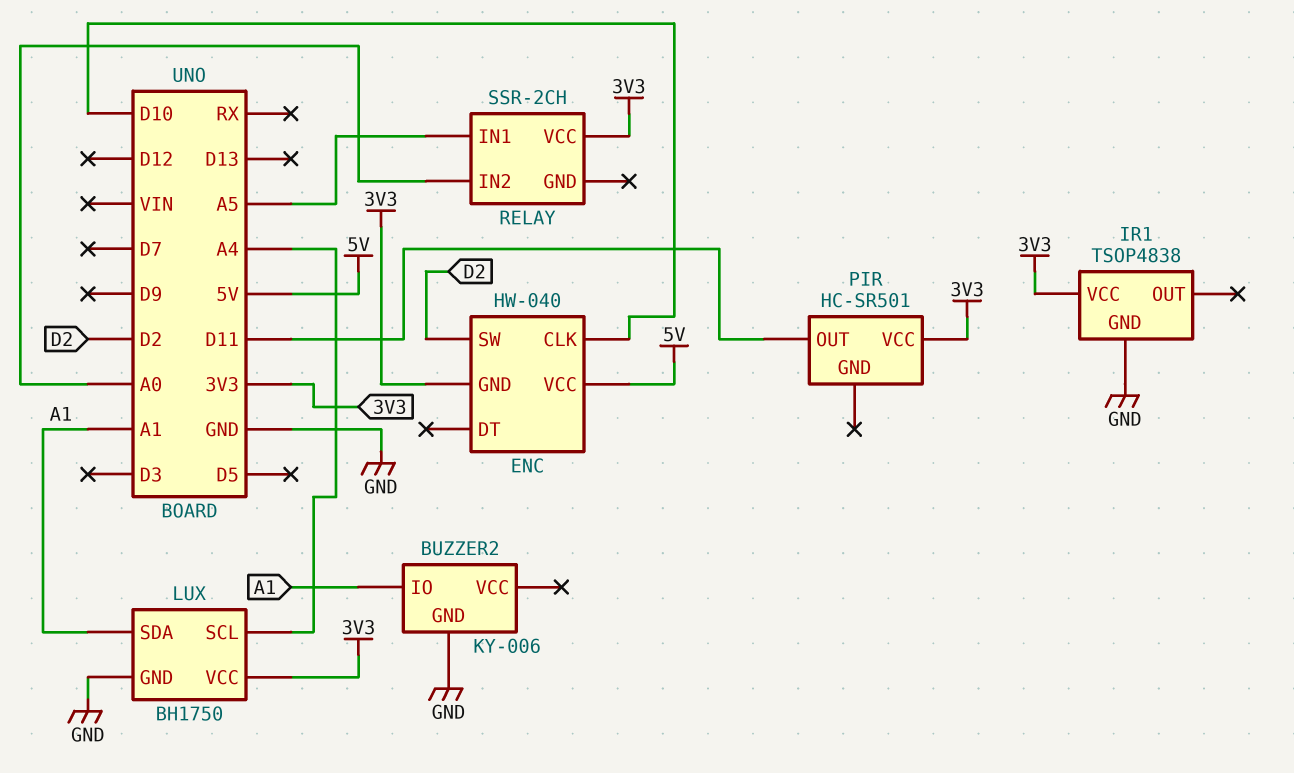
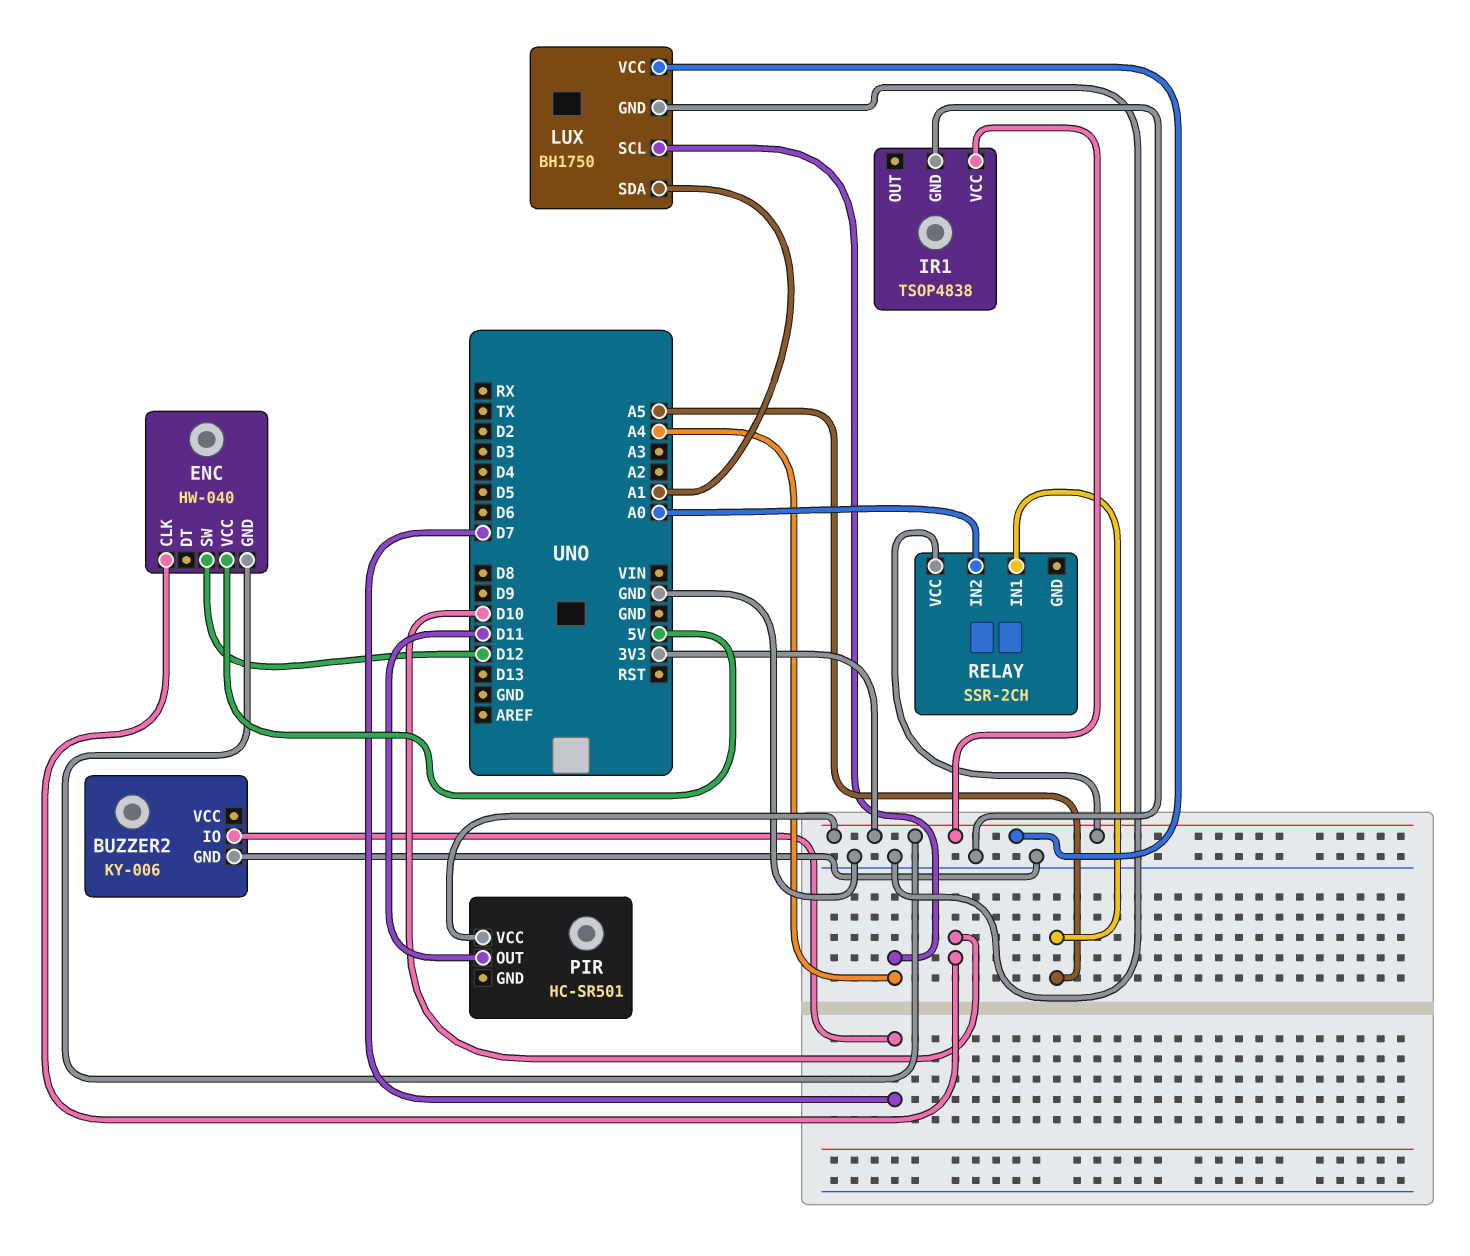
BUZZER2 pin IO: A1 -> D7
ENC pin SW: D2 -> D12

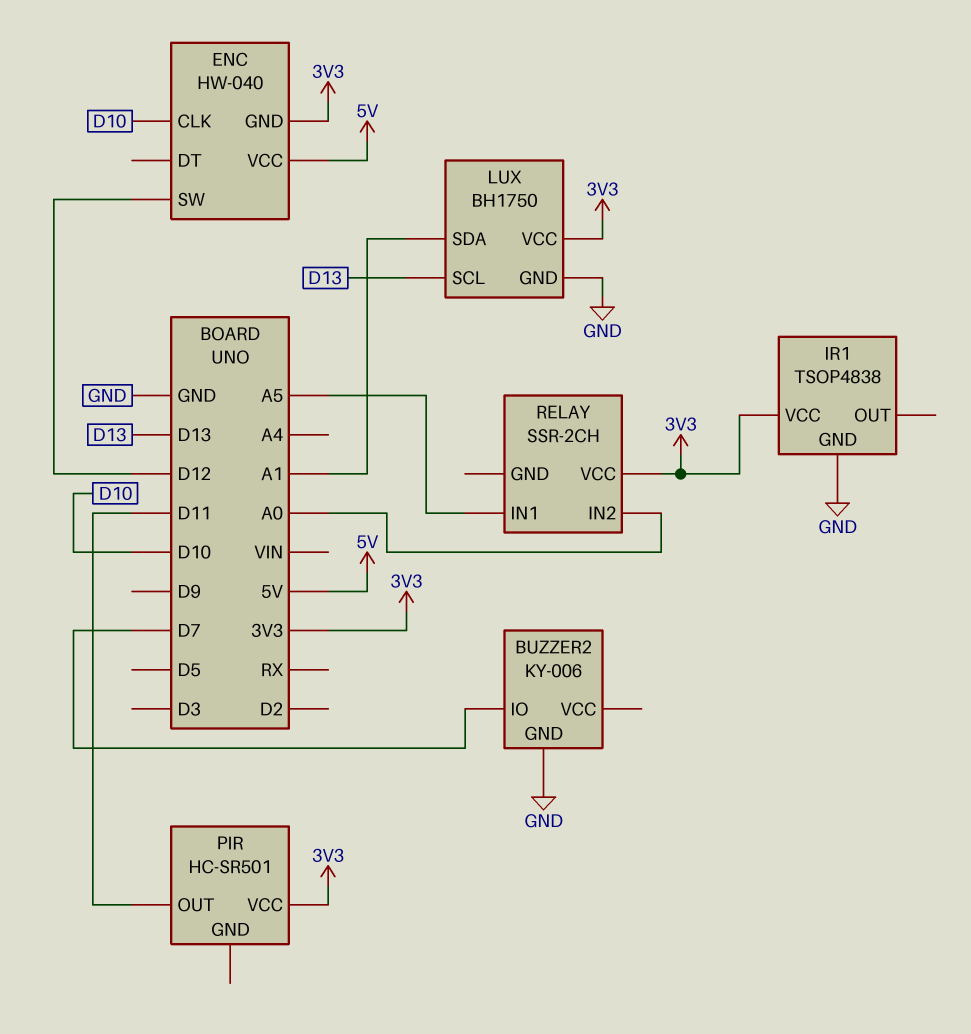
LUX pin SCL: A4 -> D13

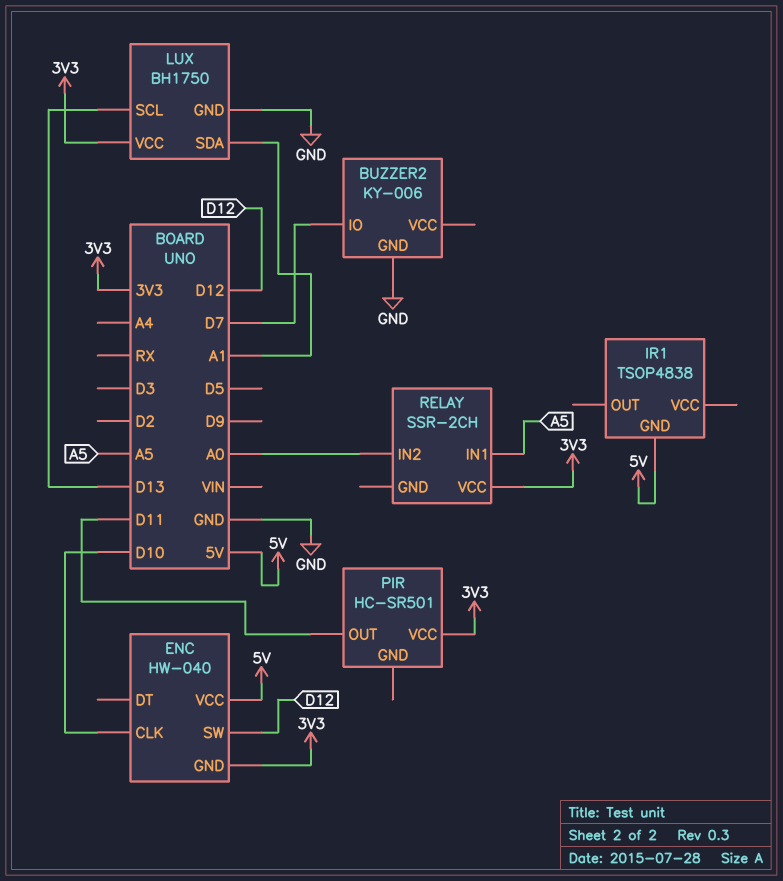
IR1 pin GND: GND -> 5V
IR1 pin VCC: 3V3 -> none

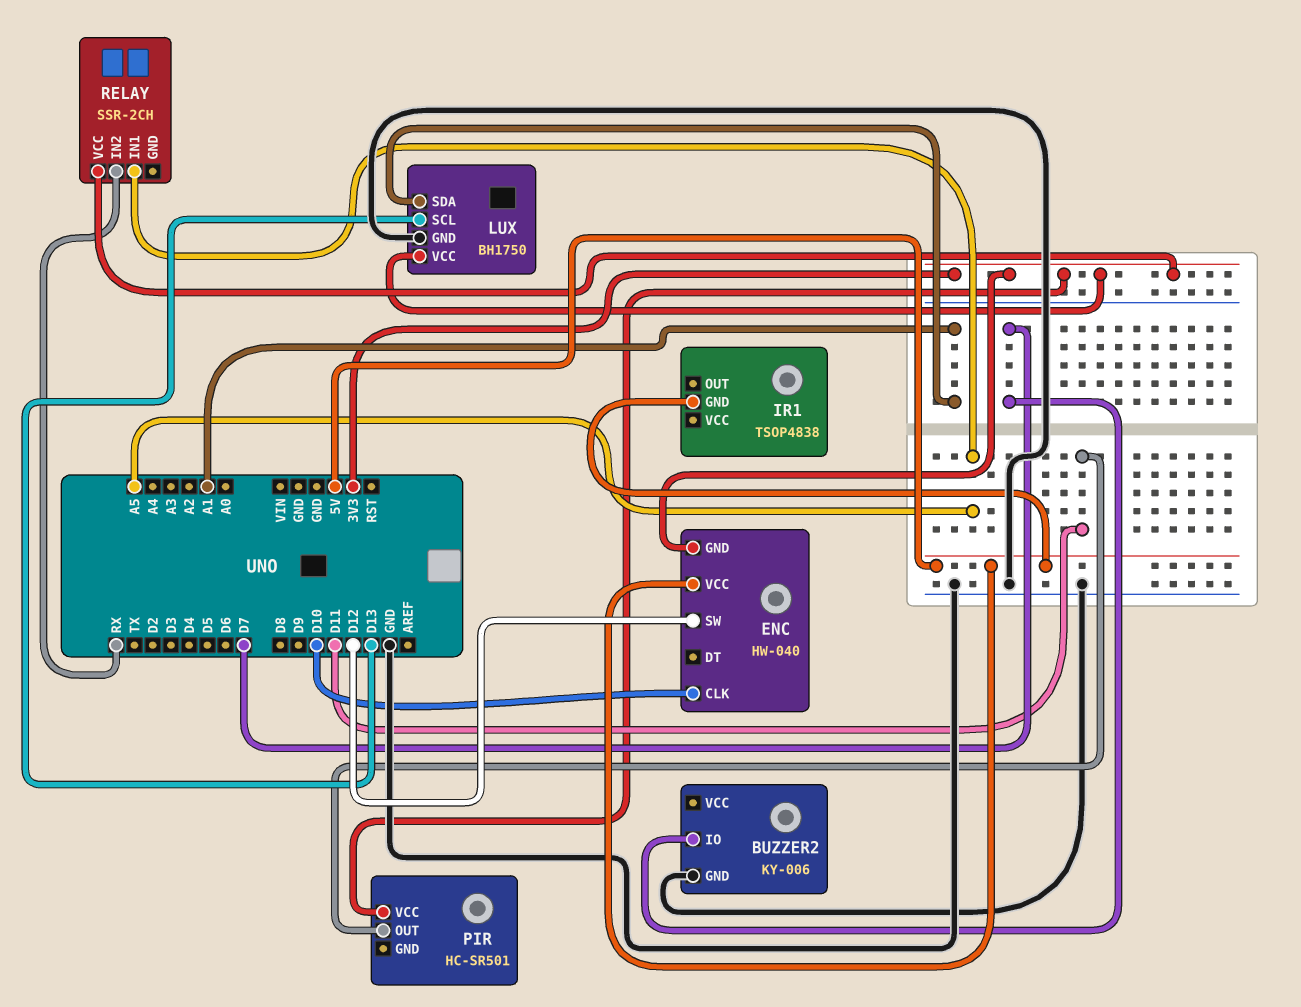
RELAY pin IN2: A0 -> RX

